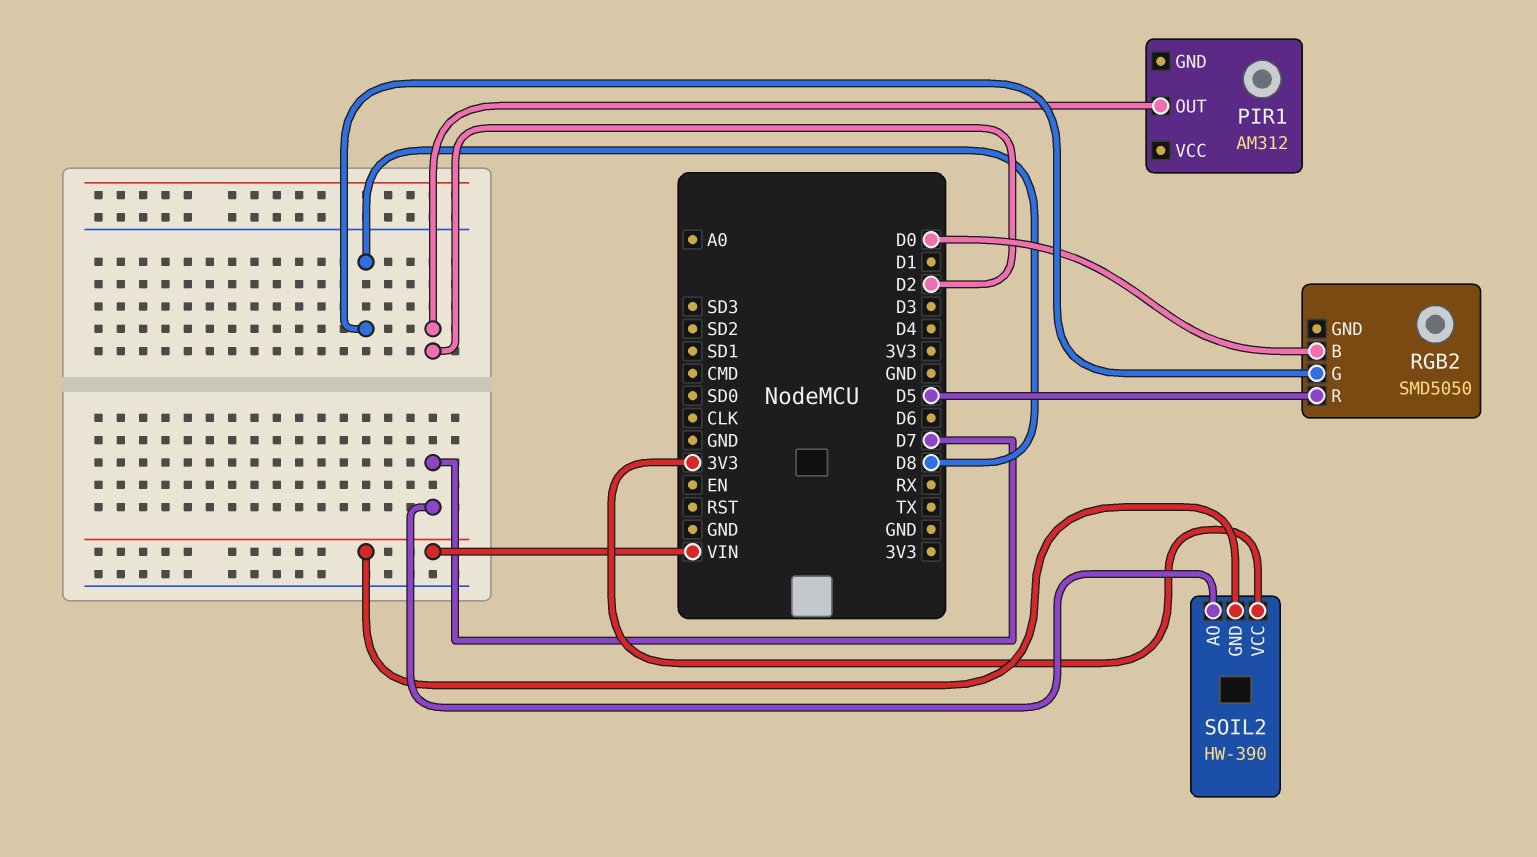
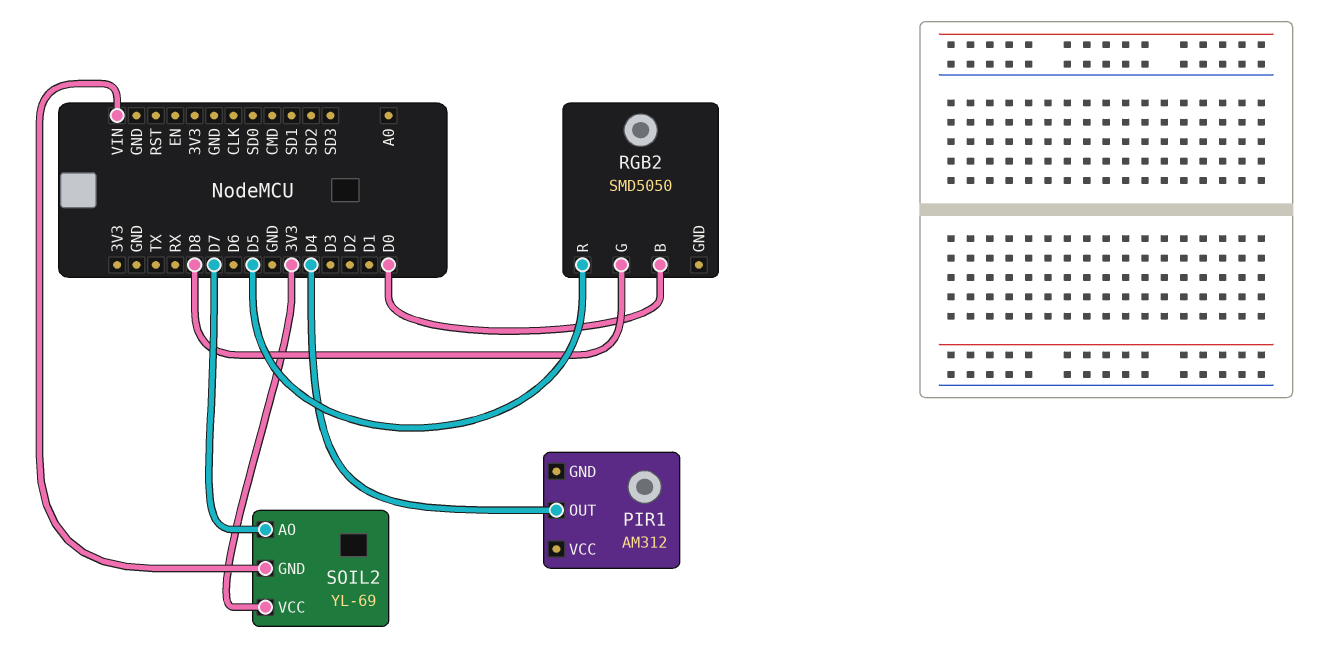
PIR1 pin OUT: D2 -> D4
SOIL2: HW-390 -> YL-69

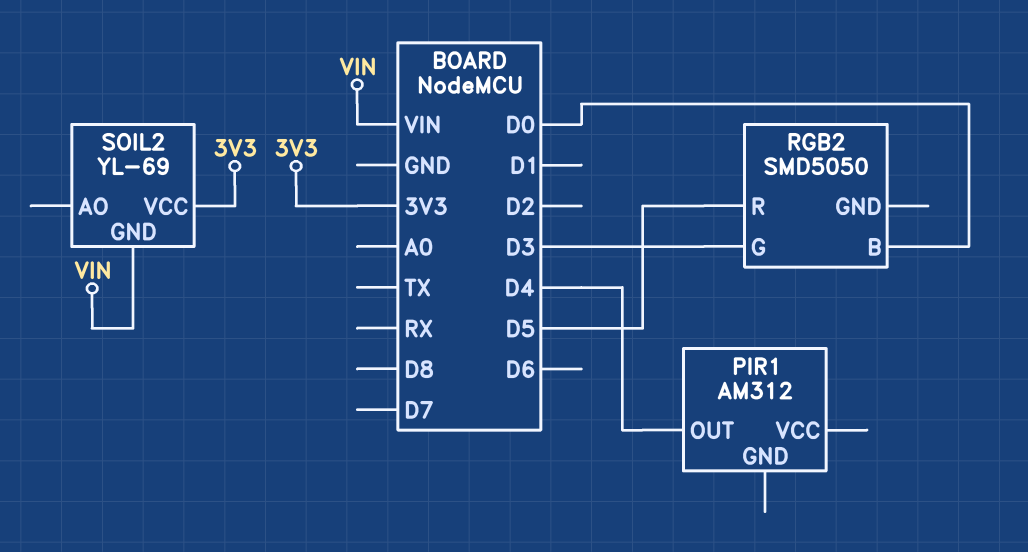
RGB2 pin G: D8 -> D3
SOIL2 pin AO: D7 -> none

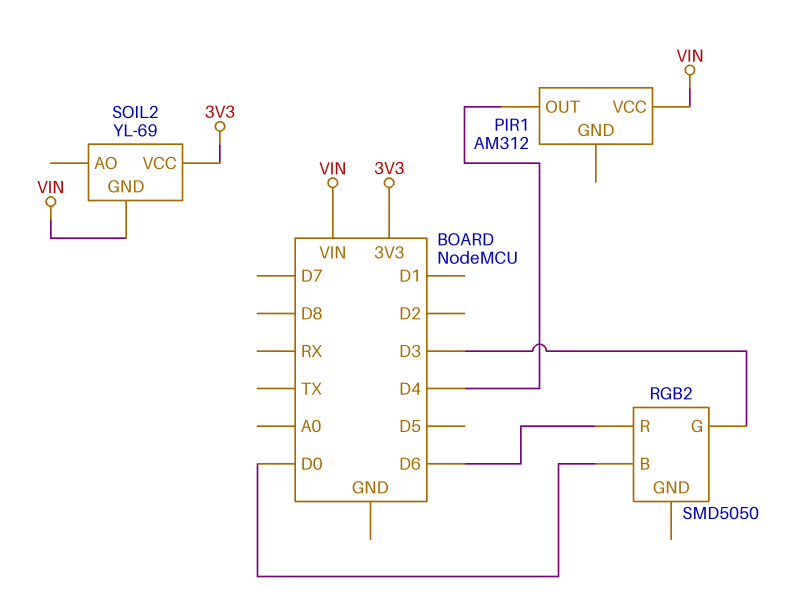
PIR1 pin VCC: none -> VIN
RGB2 pin R: D5 -> D6

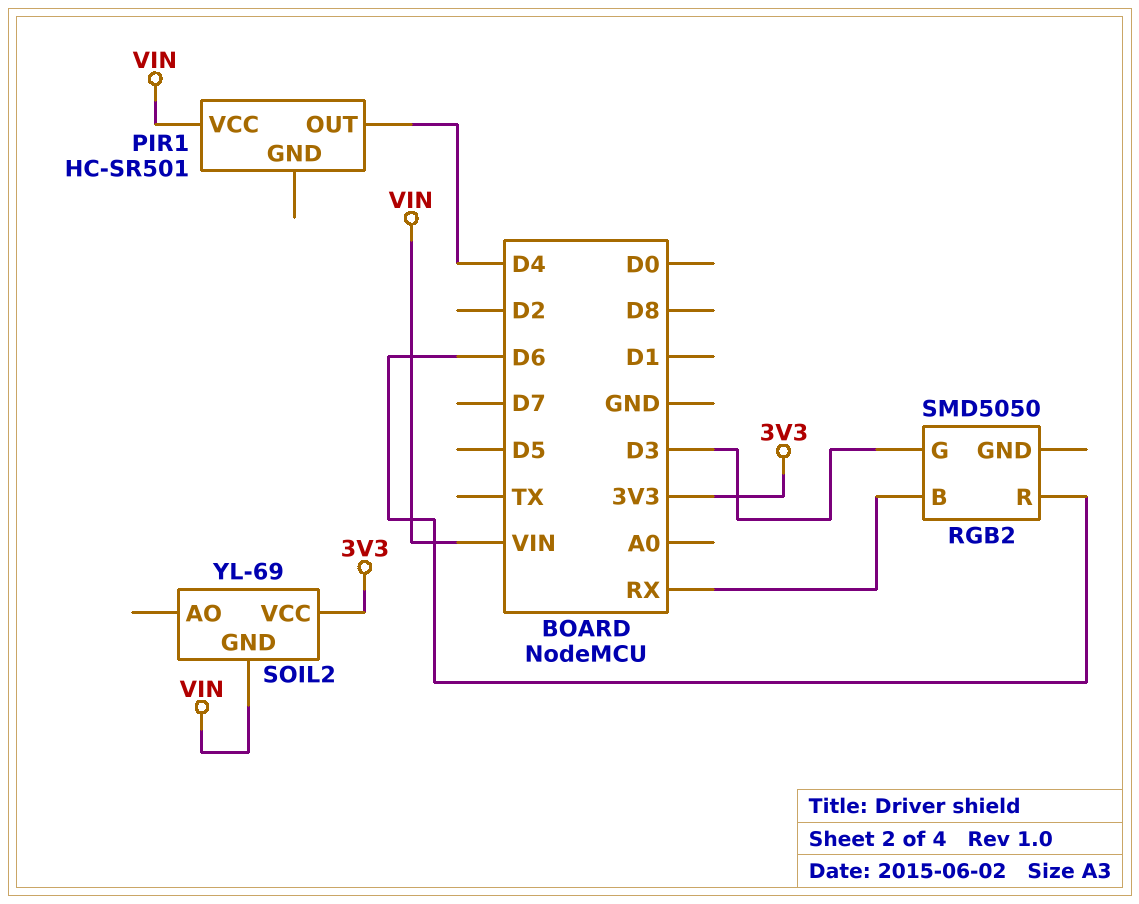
PIR1: AM312 -> HC-SR501
RGB2 pin B: D0 -> RX

